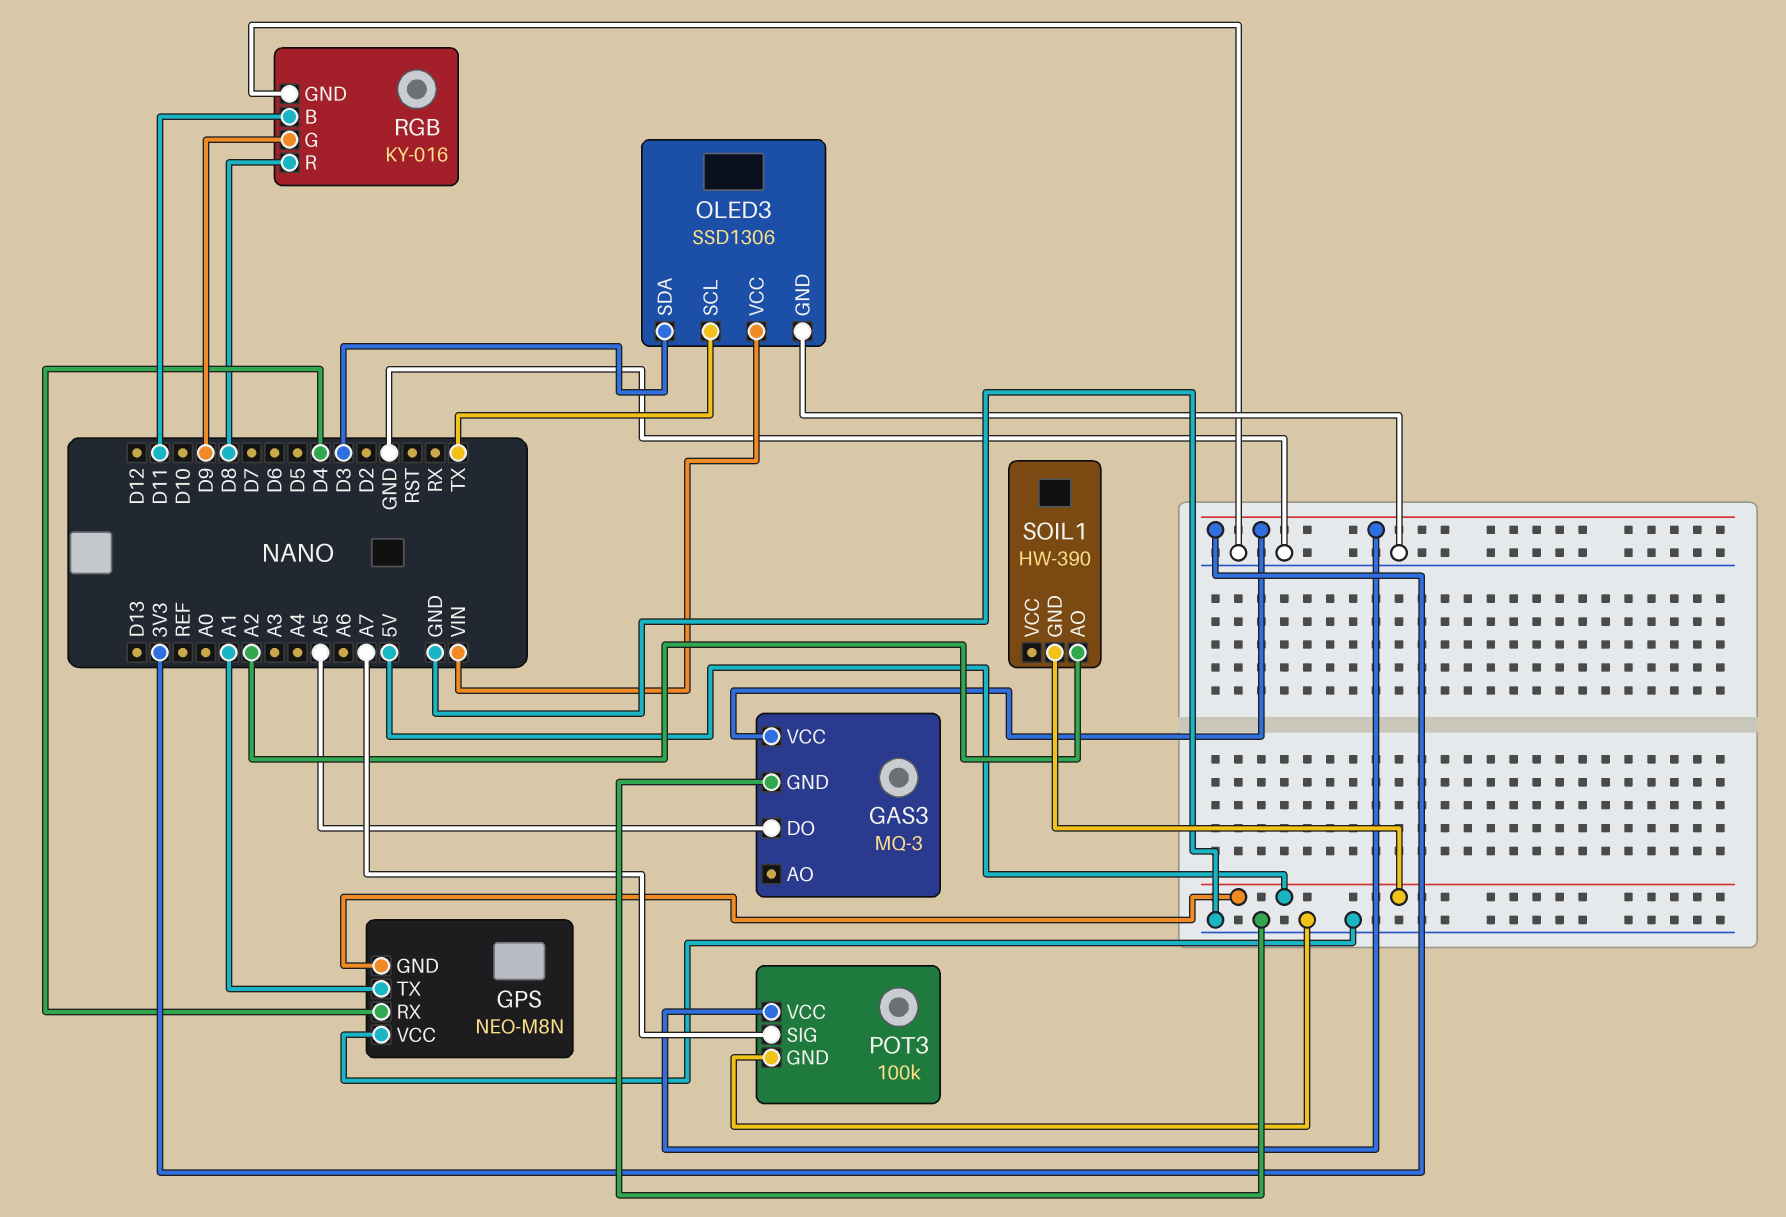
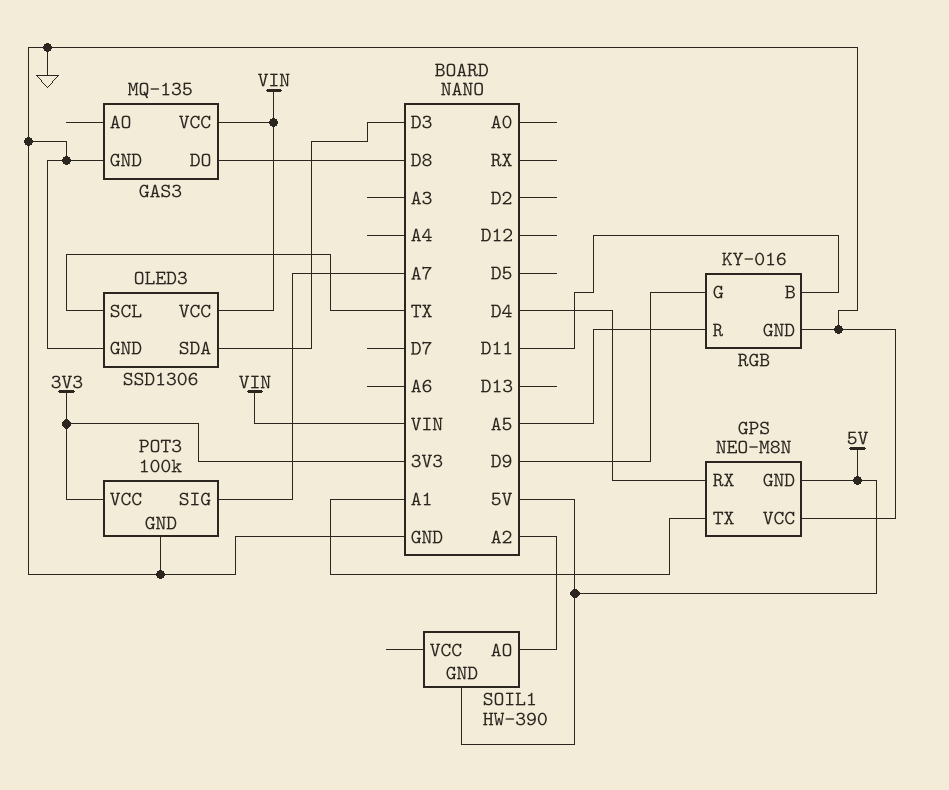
GAS3: MQ-3 -> MQ-135
GAS3 pin DO: A5 -> D8
GAS3 pin VCC: 3V3 -> VIN
RGB pin R: D8 -> A5

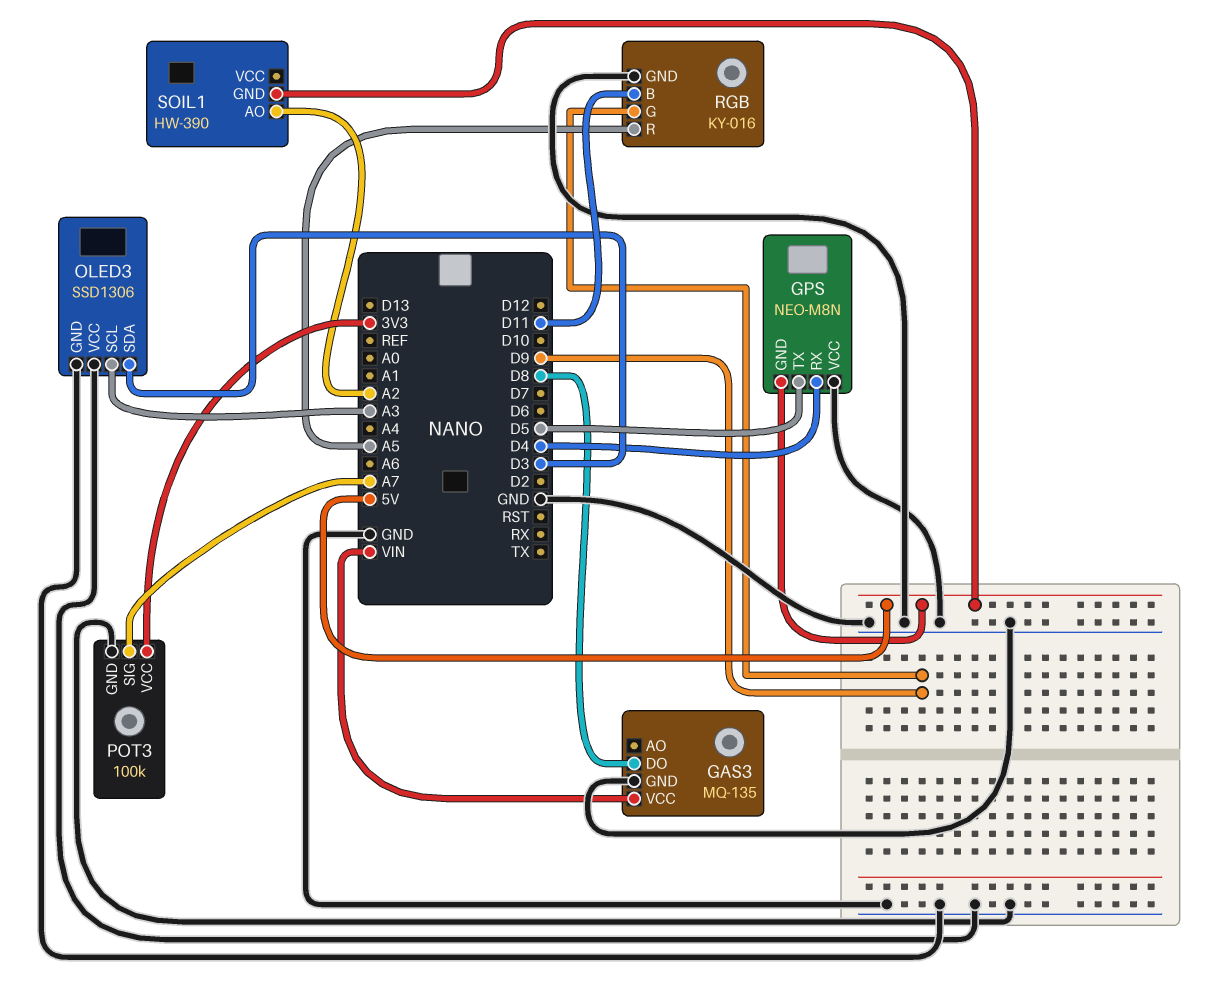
GPS pin TX: A1 -> D5
OLED3 pin SCL: TX -> A3
OLED3 pin VCC: VIN -> GND

